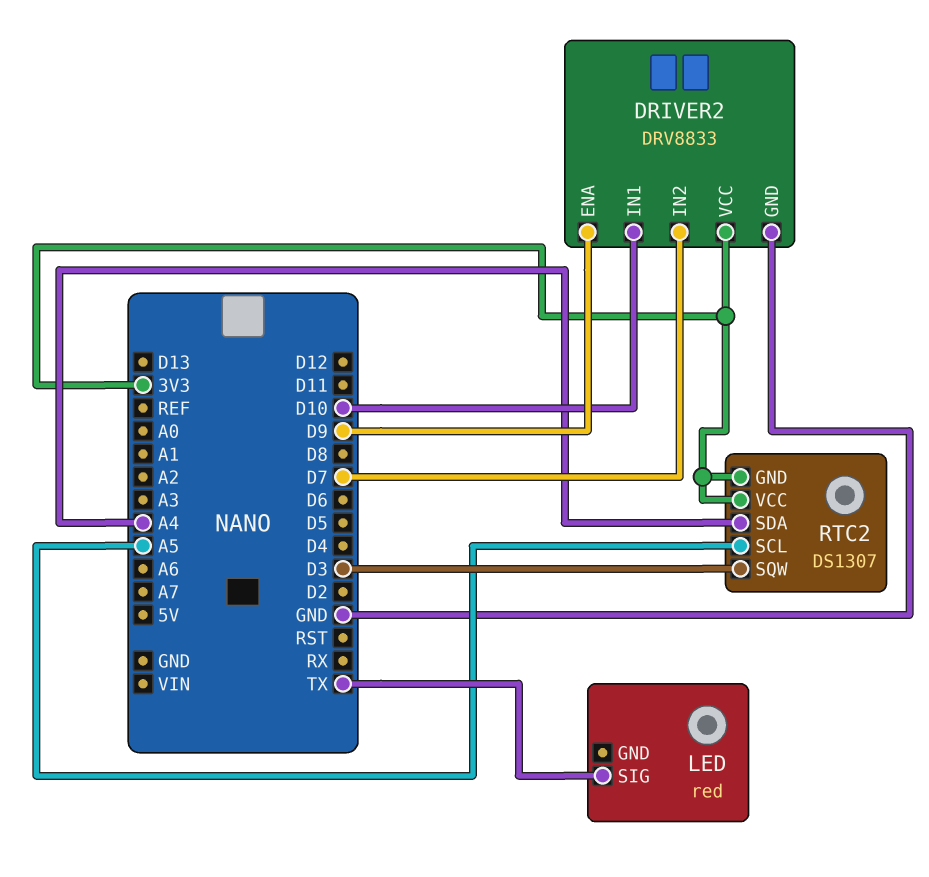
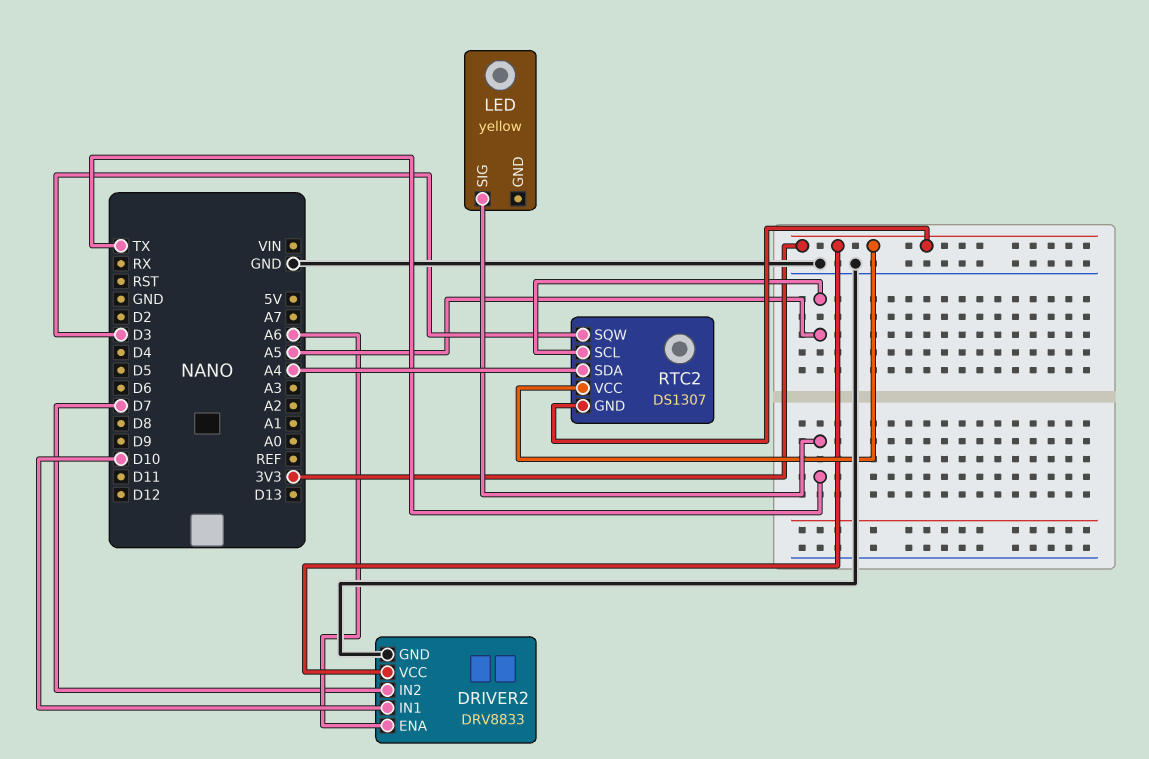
DRIVER2 pin ENA: D9 -> A6
LED: red -> yellow

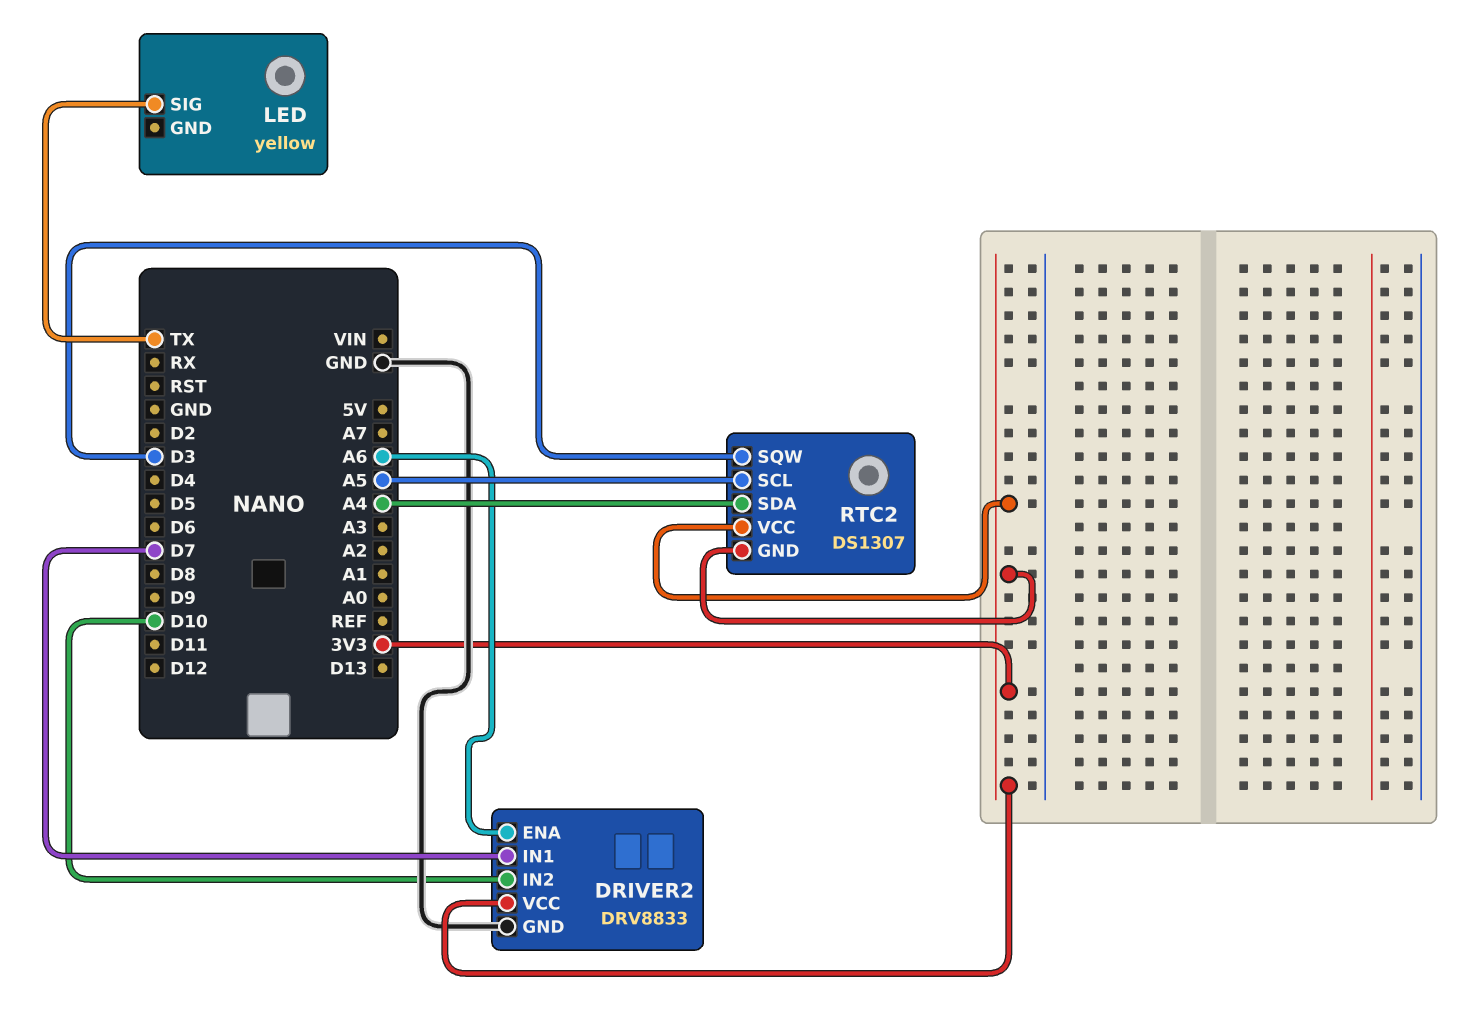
DRIVER2 pin IN1: D10 -> D7
DRIVER2 pin IN2: D7 -> D10

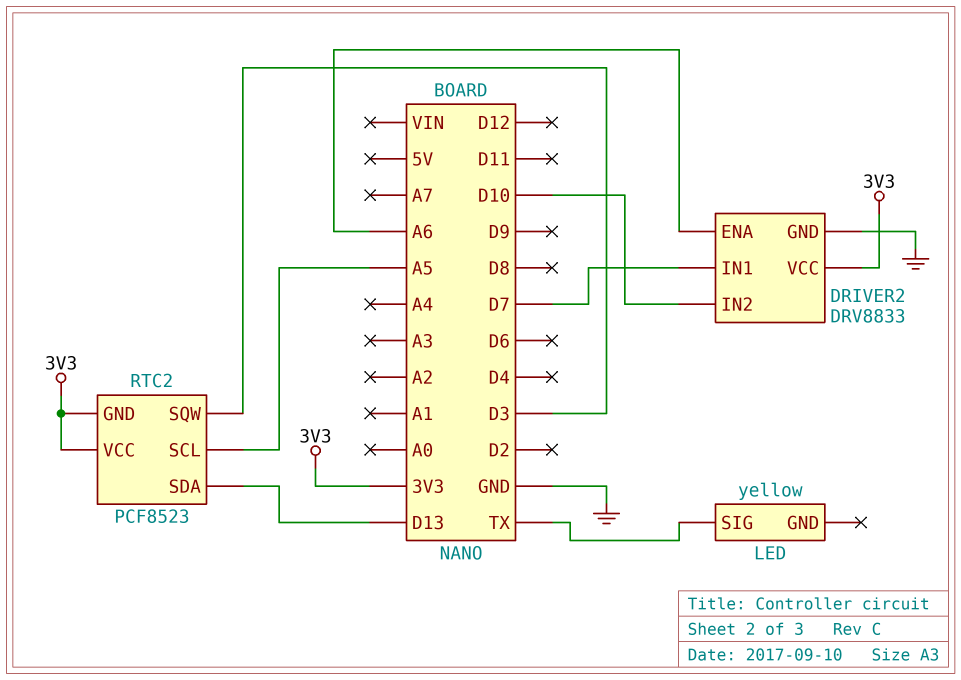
RTC2: DS1307 -> PCF8523
RTC2 pin SDA: A4 -> D13

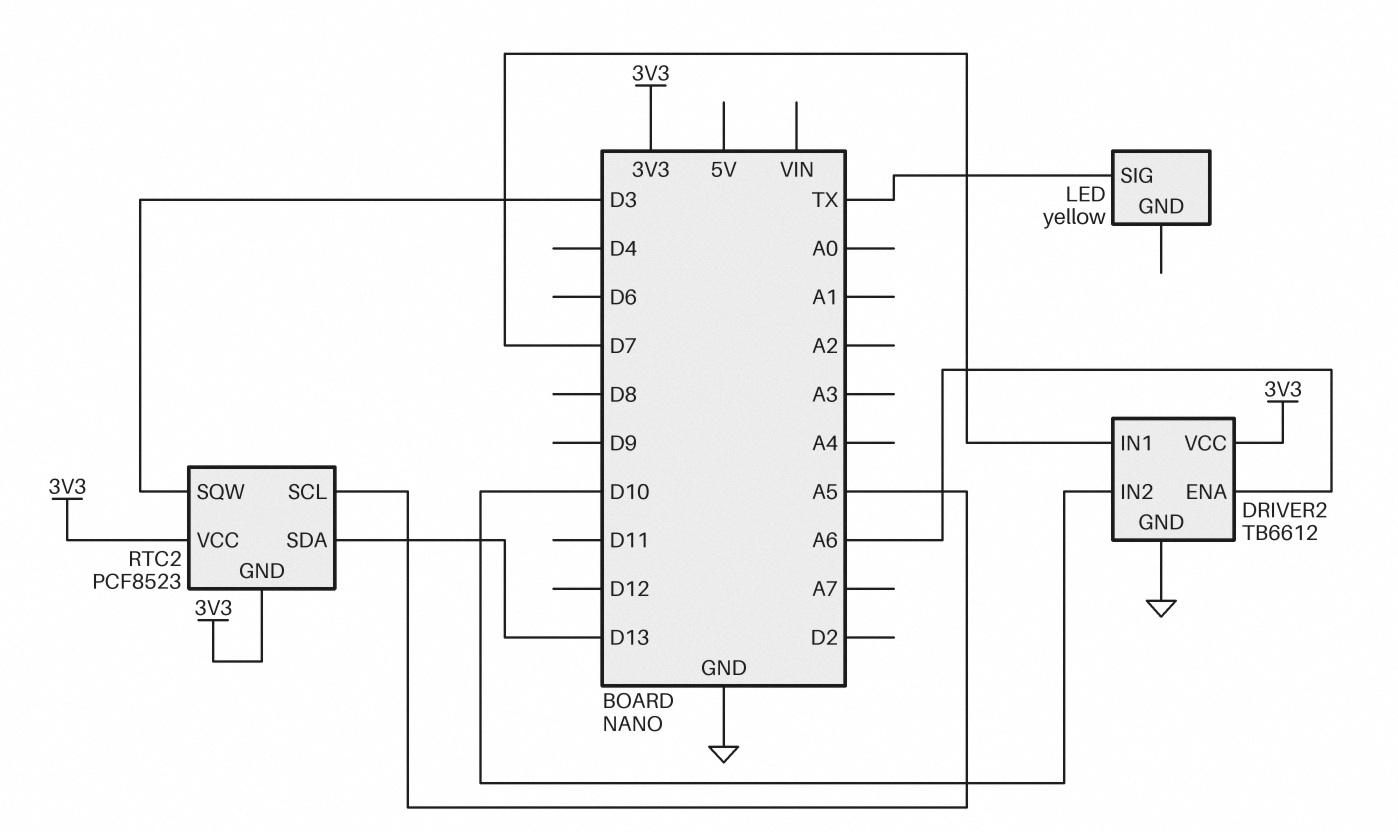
DRIVER2: DRV8833 -> TB6612

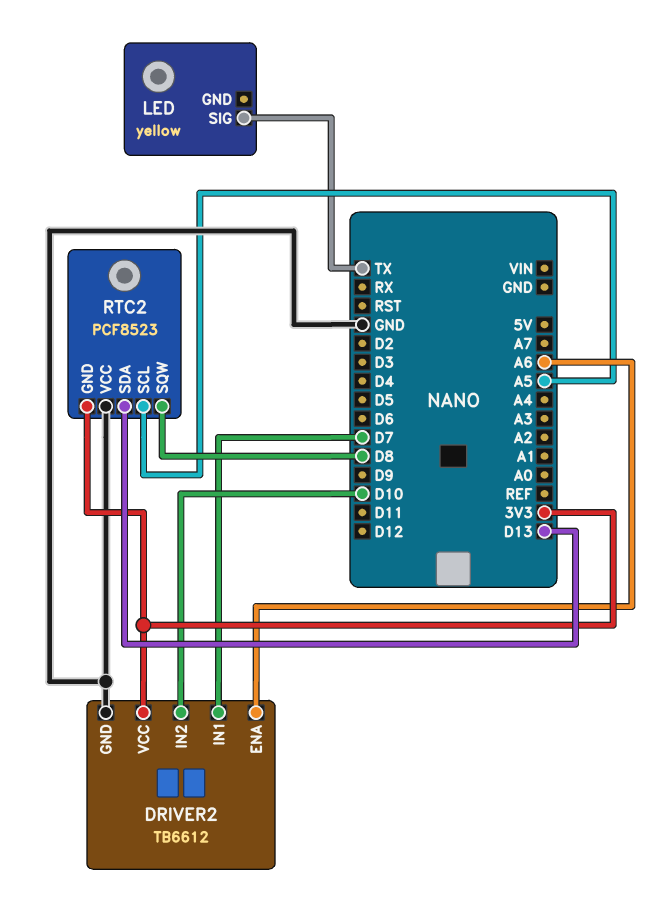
RTC2 pin SQW: D3 -> D8
RTC2 pin VCC: 3V3 -> GND

